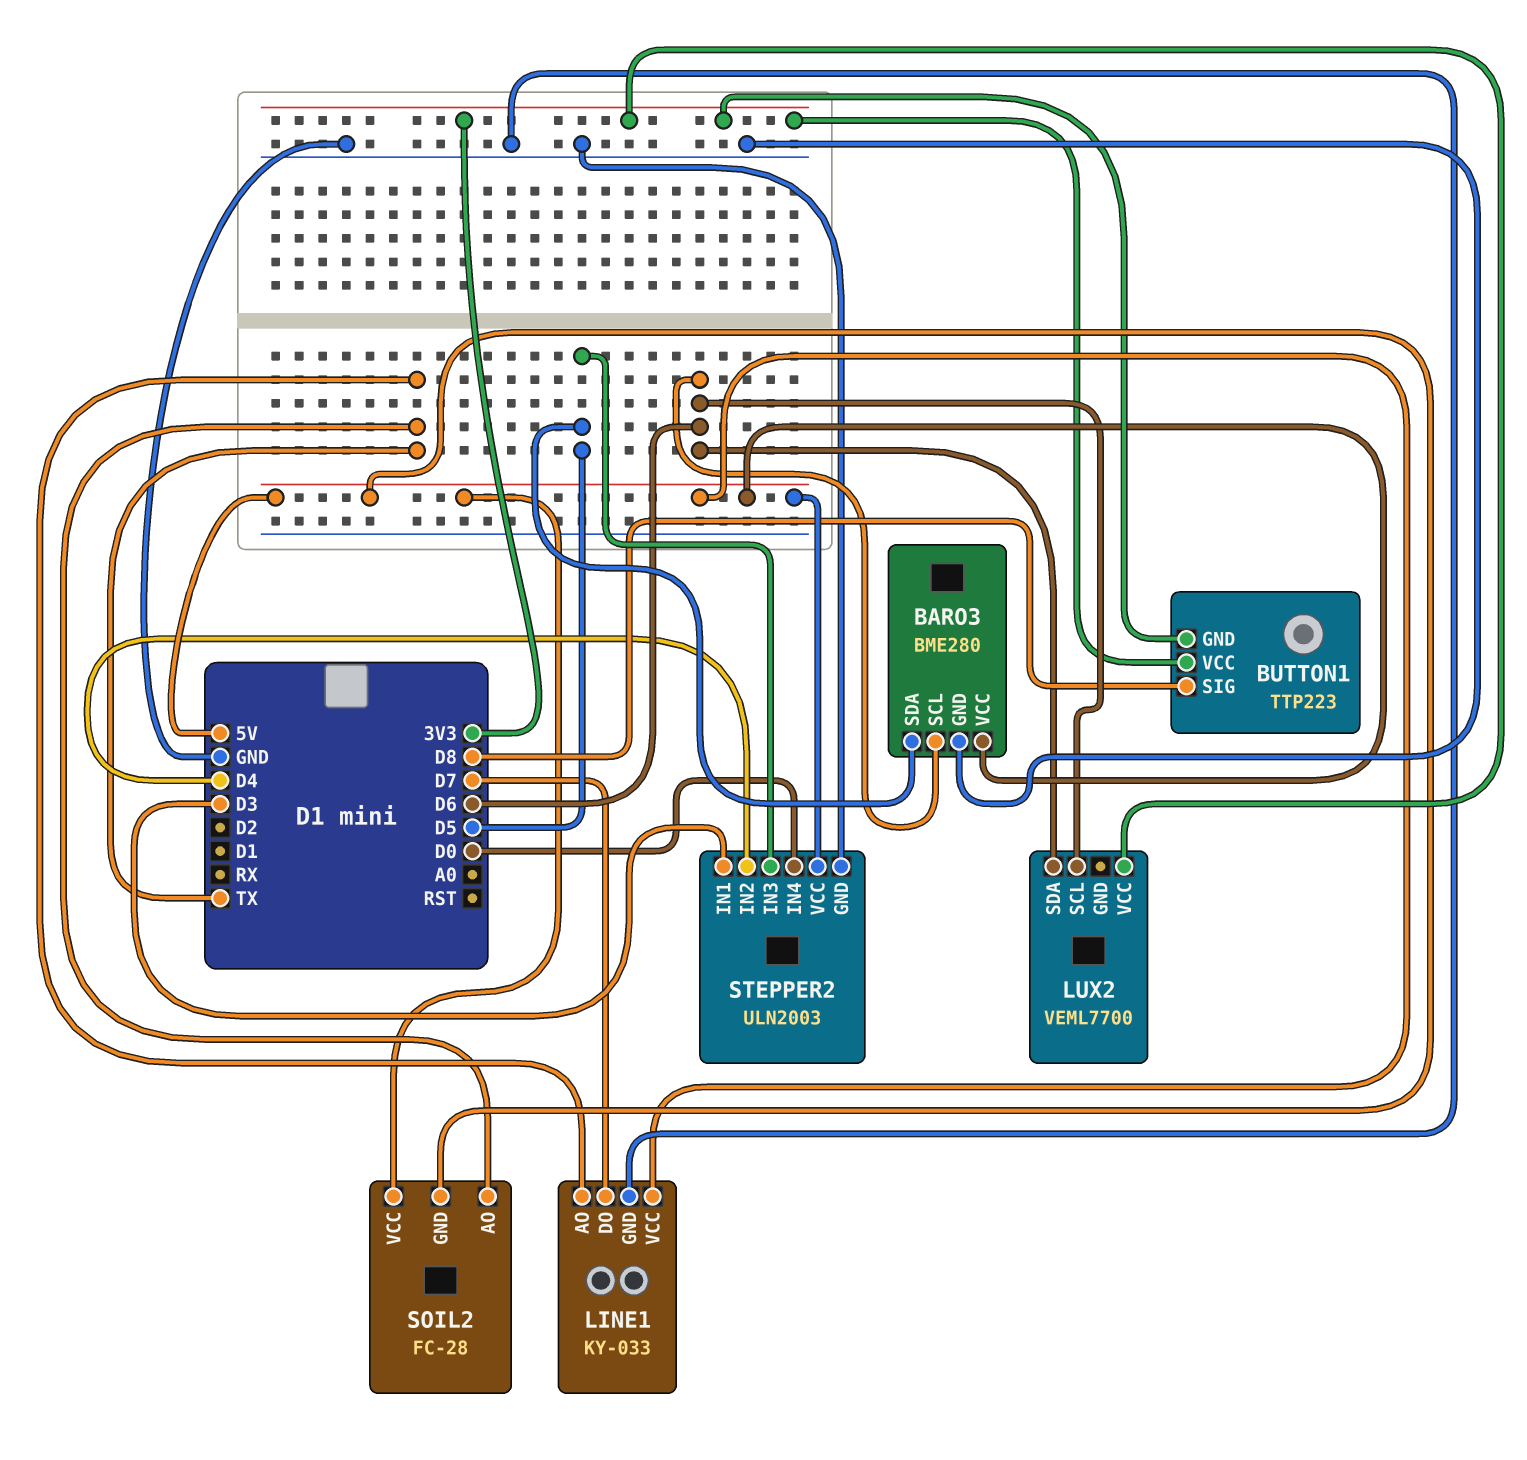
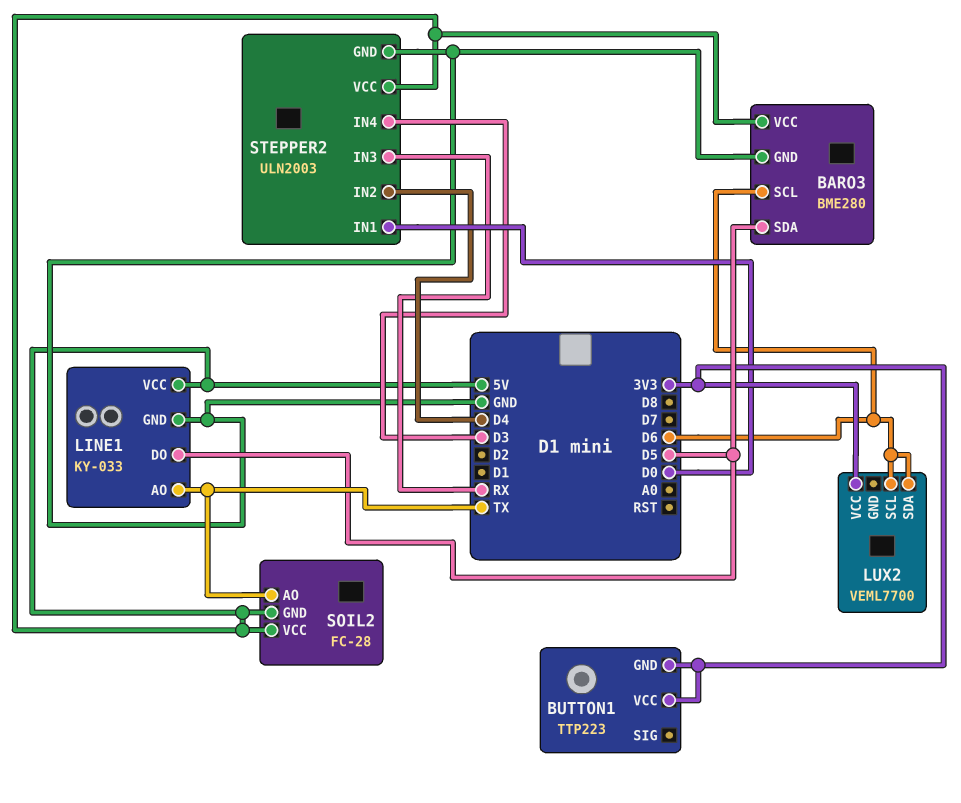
BUTTON1 pin SIG: D8 -> none
LINE1 pin DO: D7 -> D5
STEPPER2 pin IN1: D3 -> D0
STEPPER2 pin IN3: D5 -> RX
STEPPER2 pin IN4: D0 -> D3

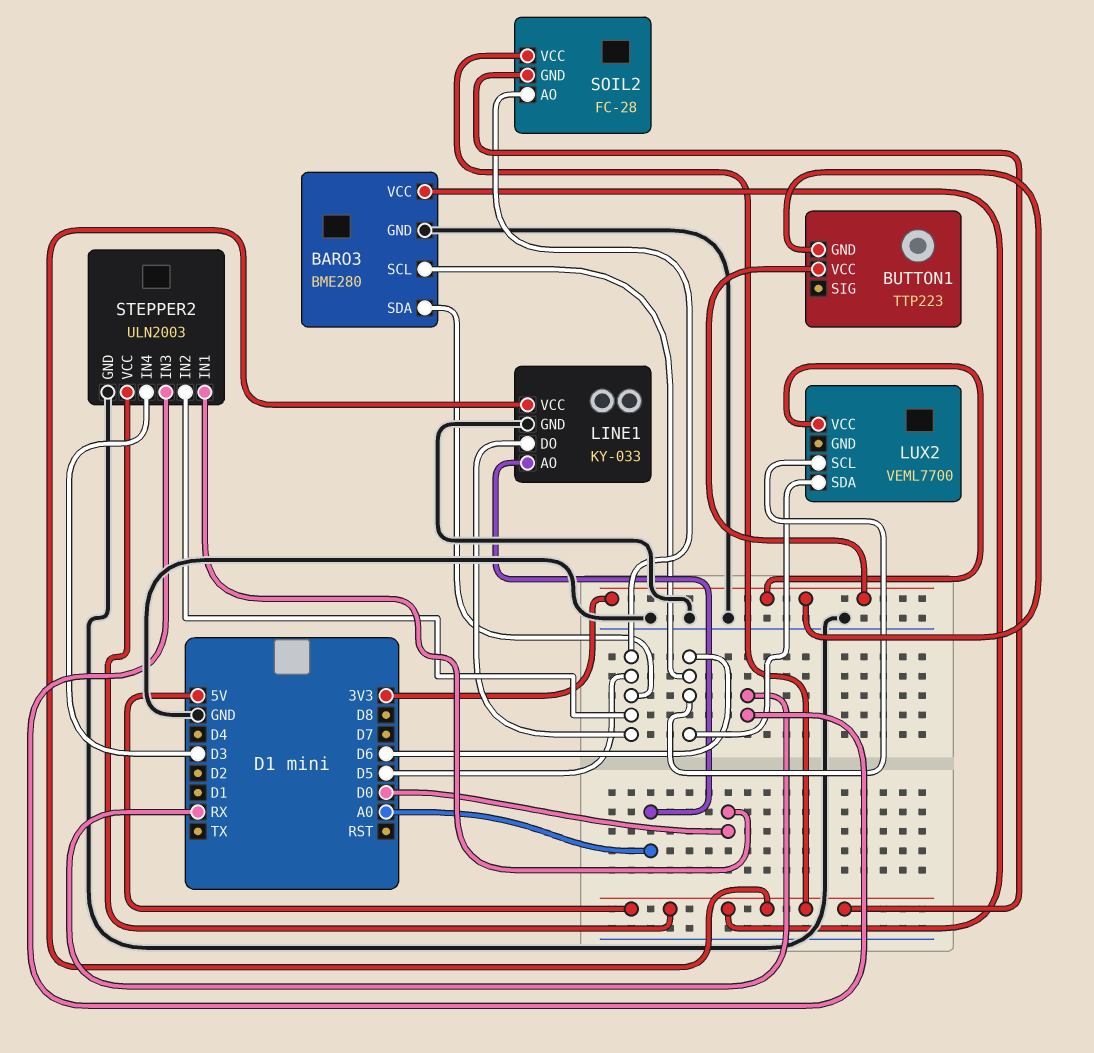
LINE1 pin AO: TX -> A0
SOIL2 pin AO: TX -> D5
STEPPER2 pin IN2: D4 -> D5

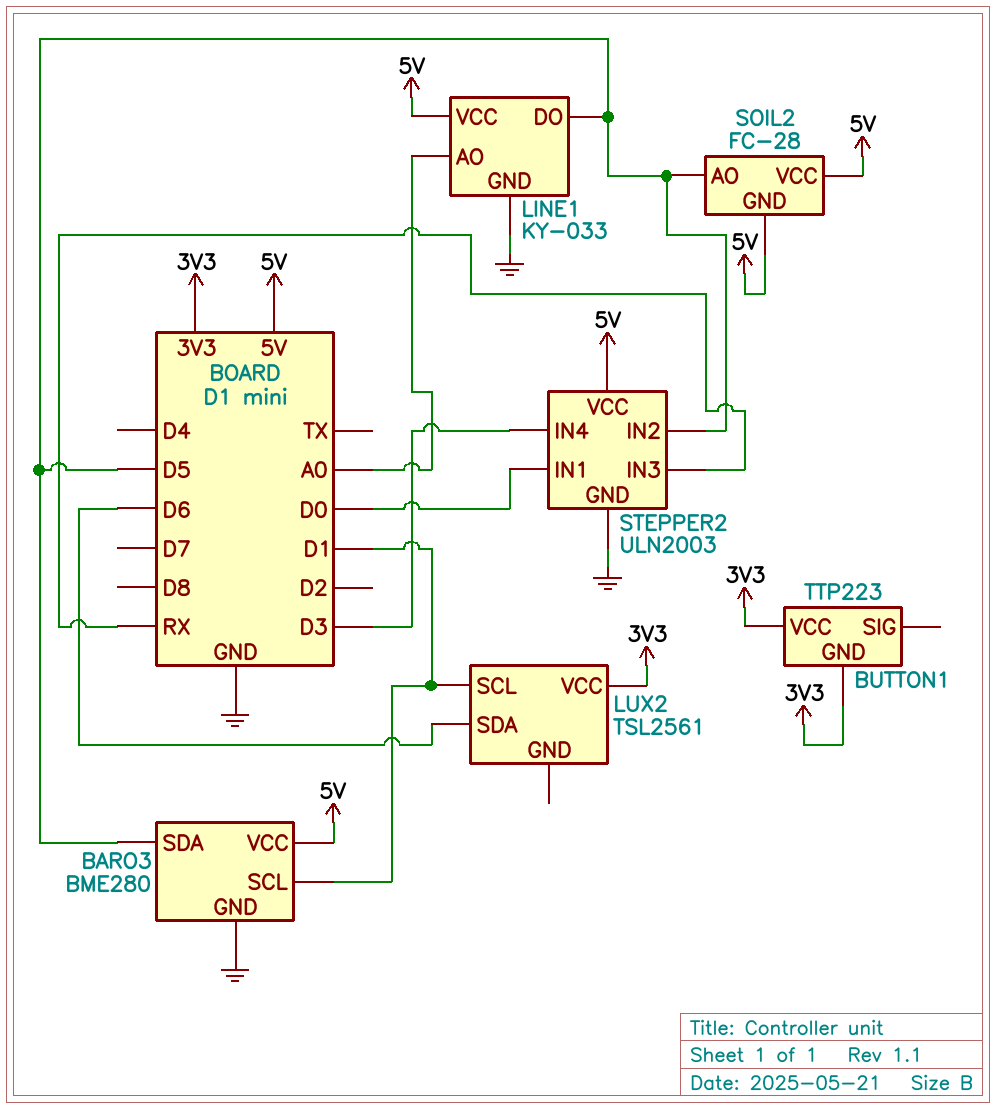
BARO3 pin SCL: D6 -> D1
LUX2: VEML7700 -> TSL2561
LUX2 pin SCL: D6 -> D1

